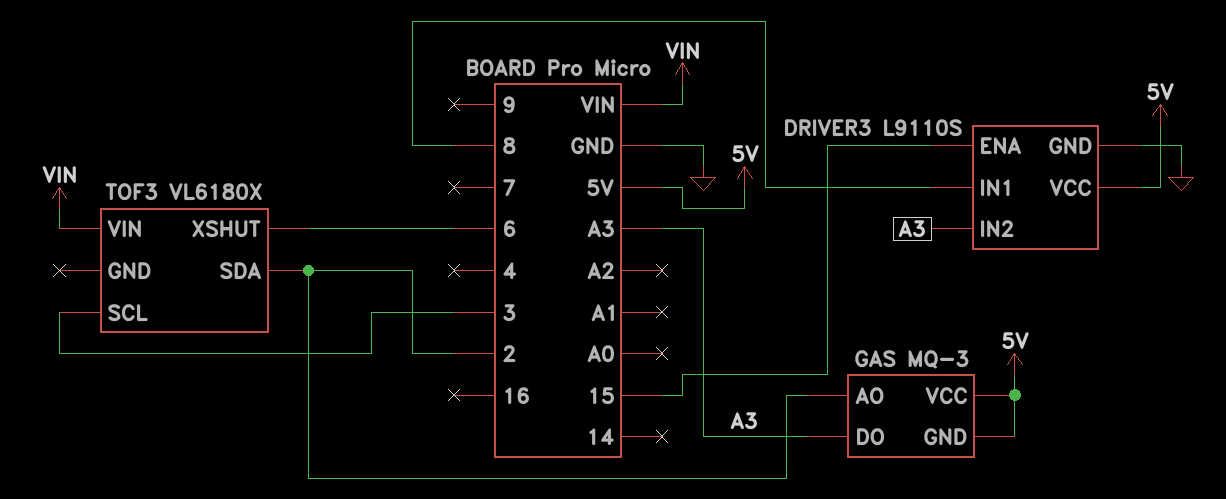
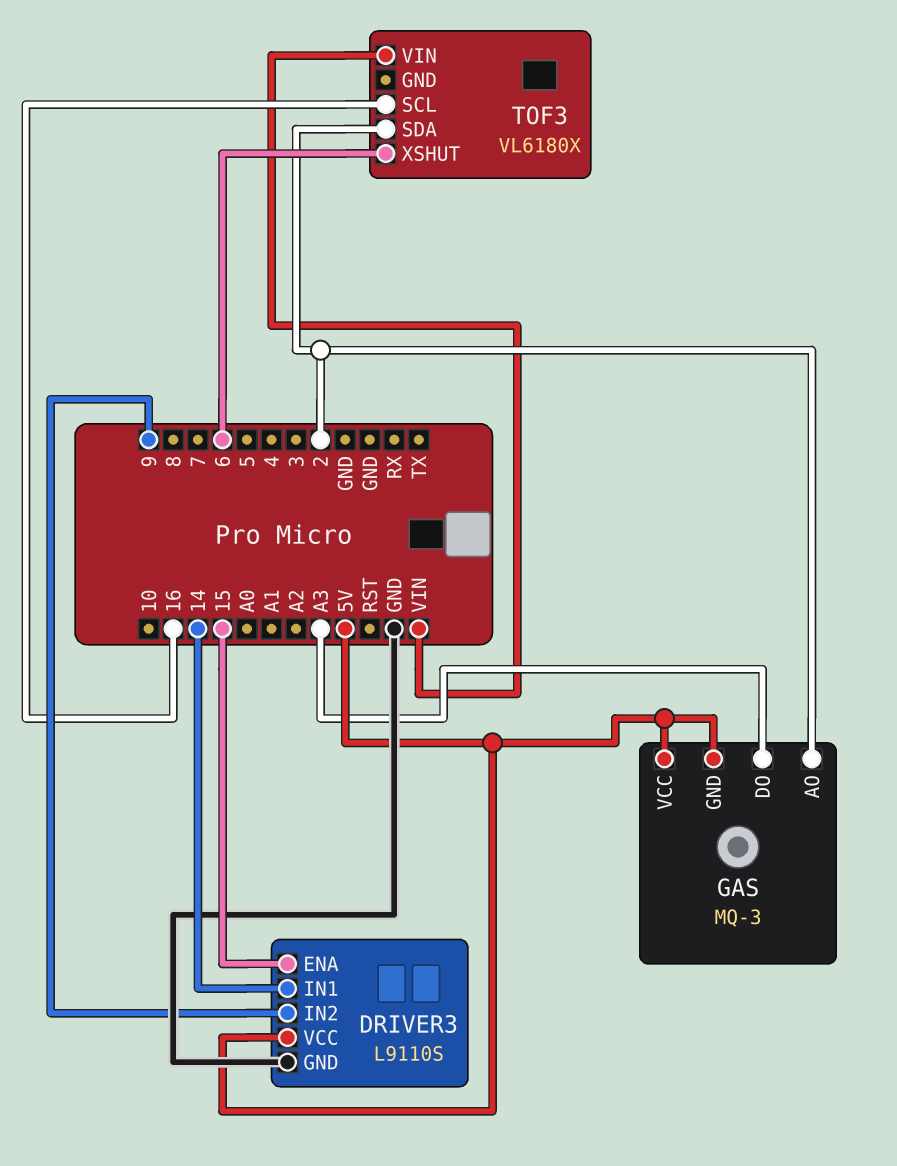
DRIVER3 pin IN1: 8 -> 14
DRIVER3 pin IN2: A3 -> 9
TOF3 pin SCL: 3 -> 16

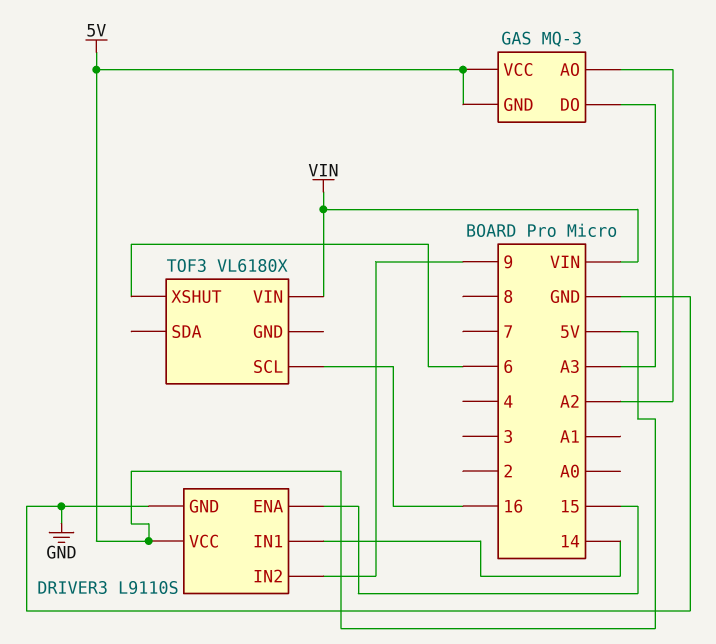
GAS pin AO: 2 -> A2
TOF3 pin SDA: 2 -> none

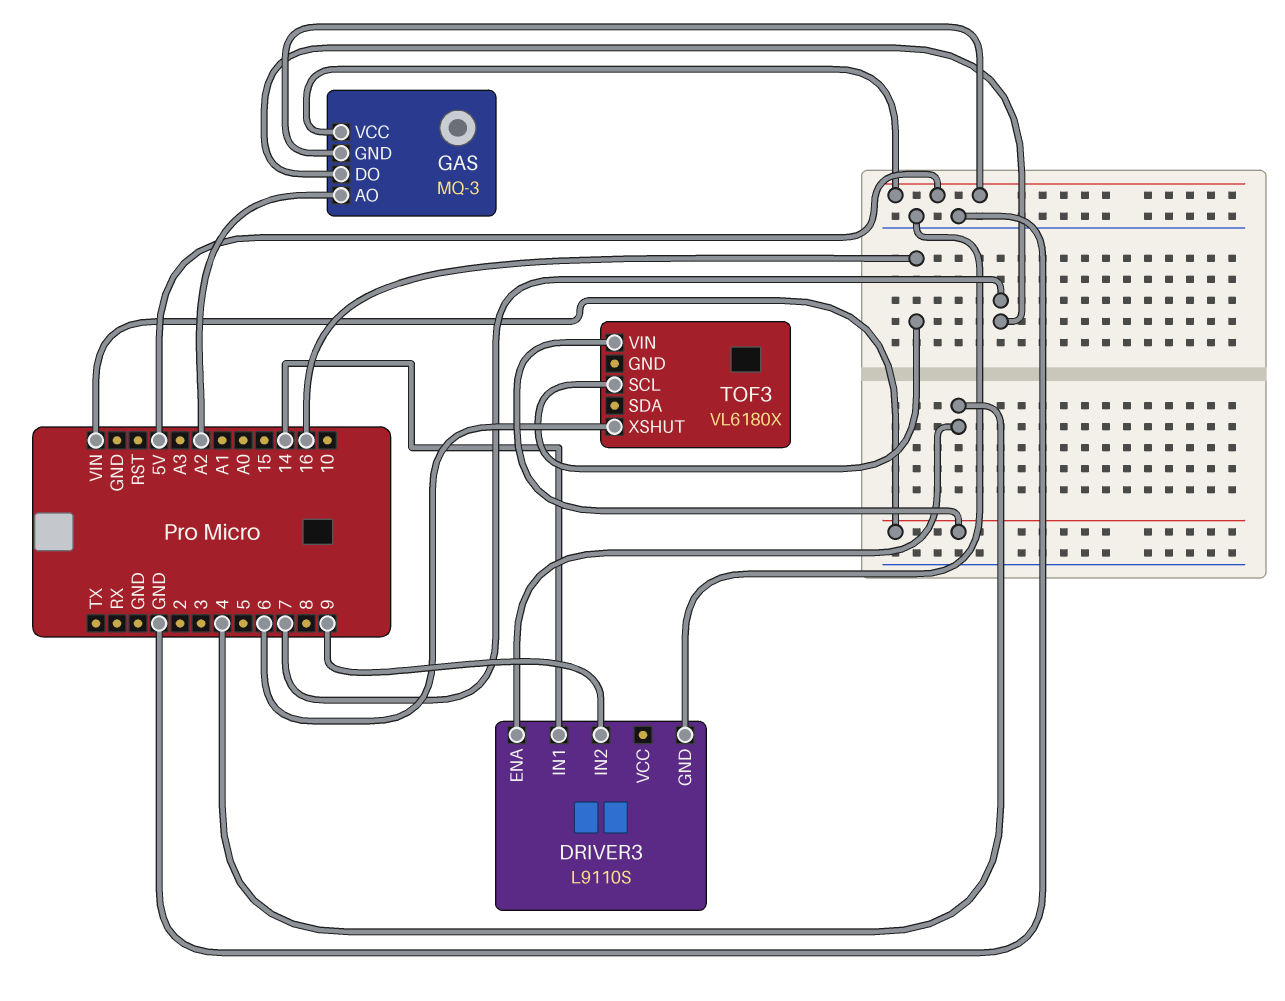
DRIVER3 pin ENA: 15 -> 4
DRIVER3 pin VCC: 5V -> none
GAS pin DO: A3 -> 7

